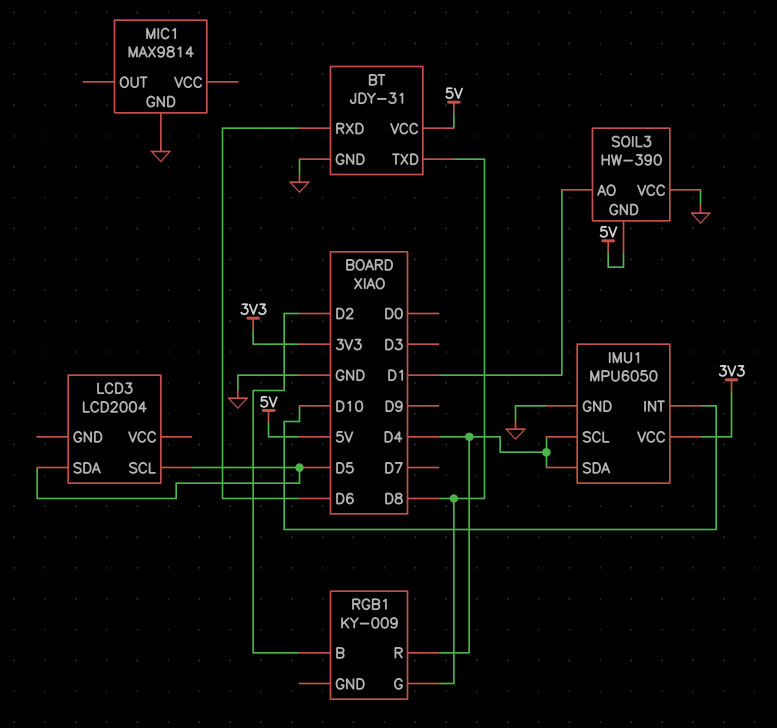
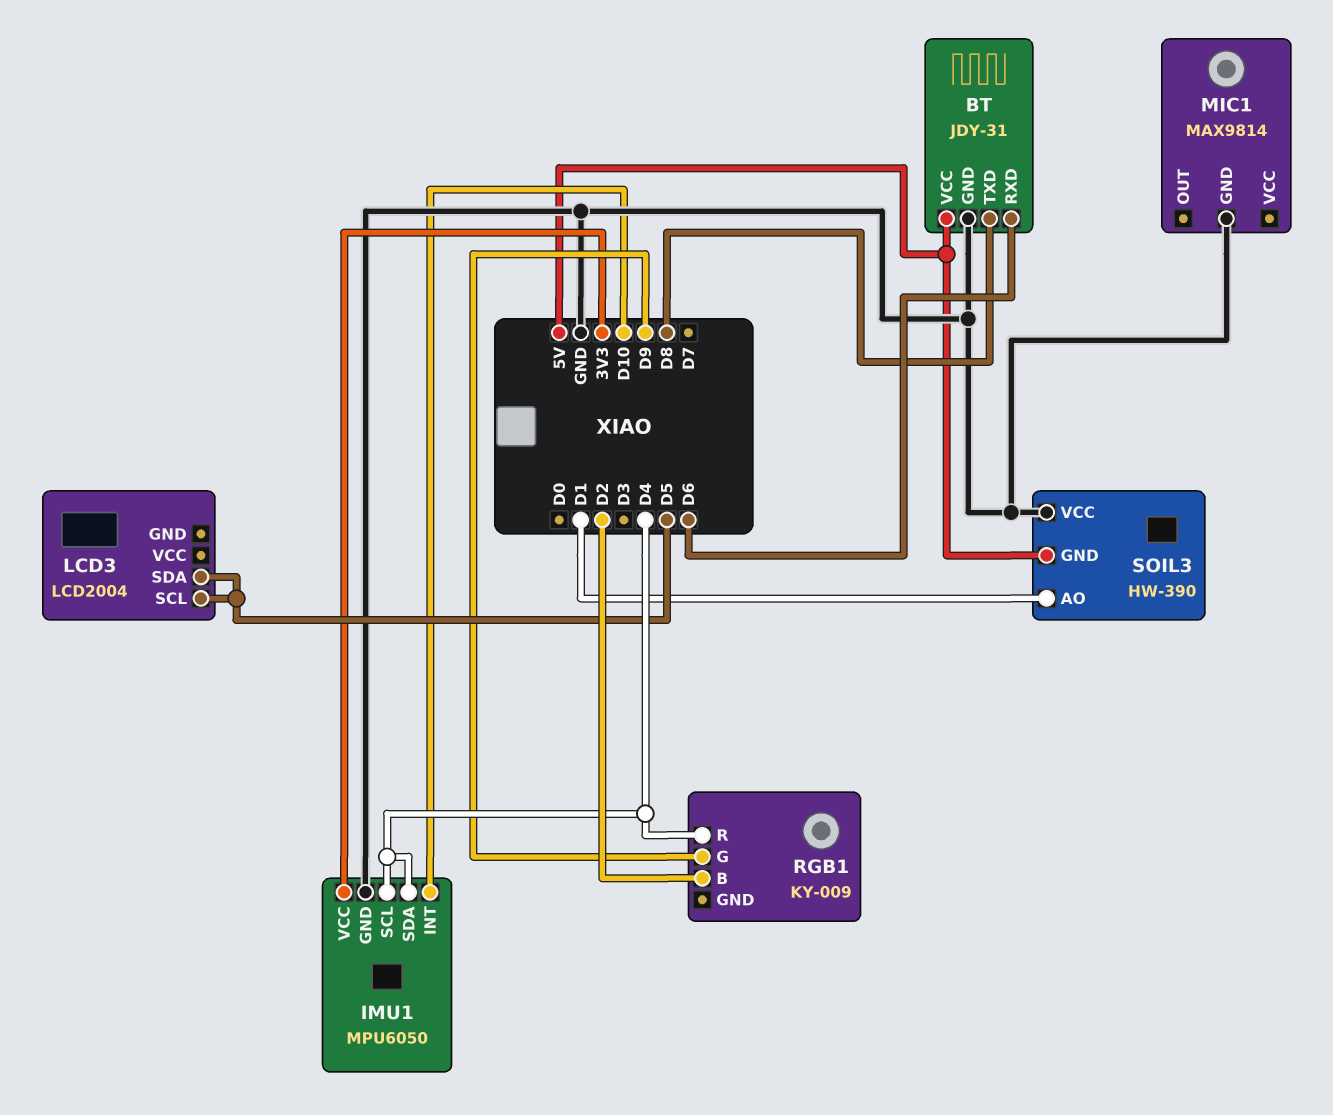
RGB1 pin G: D8 -> D9

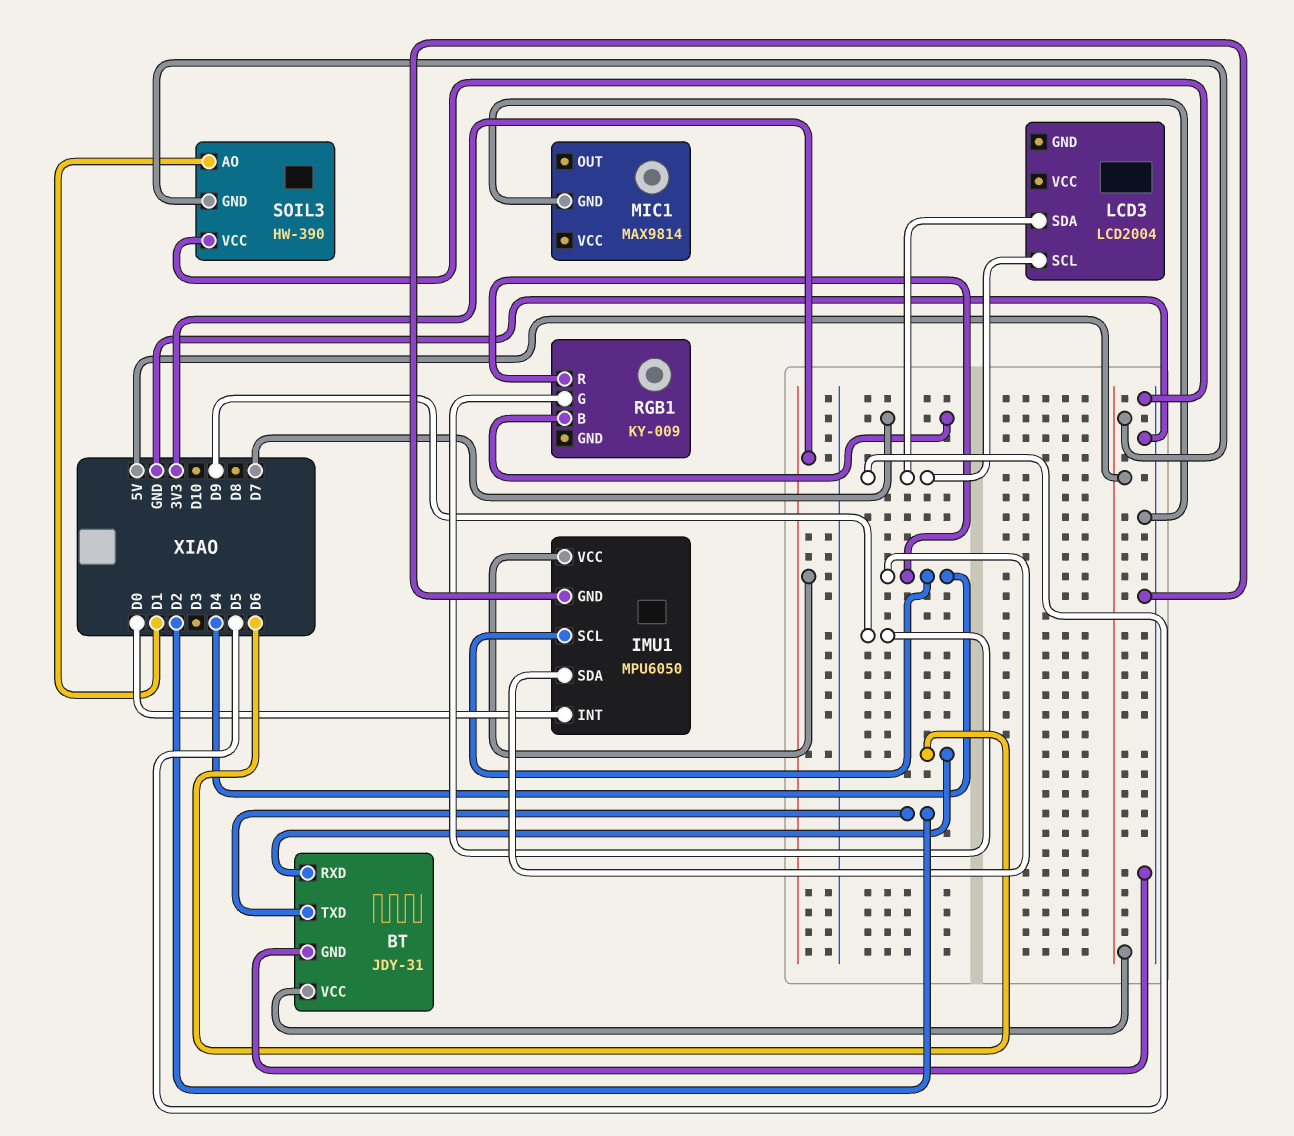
BT pin TXD: D8 -> D2
IMU1 pin INT: D10 -> D0
RGB1 pin B: D2 -> D7

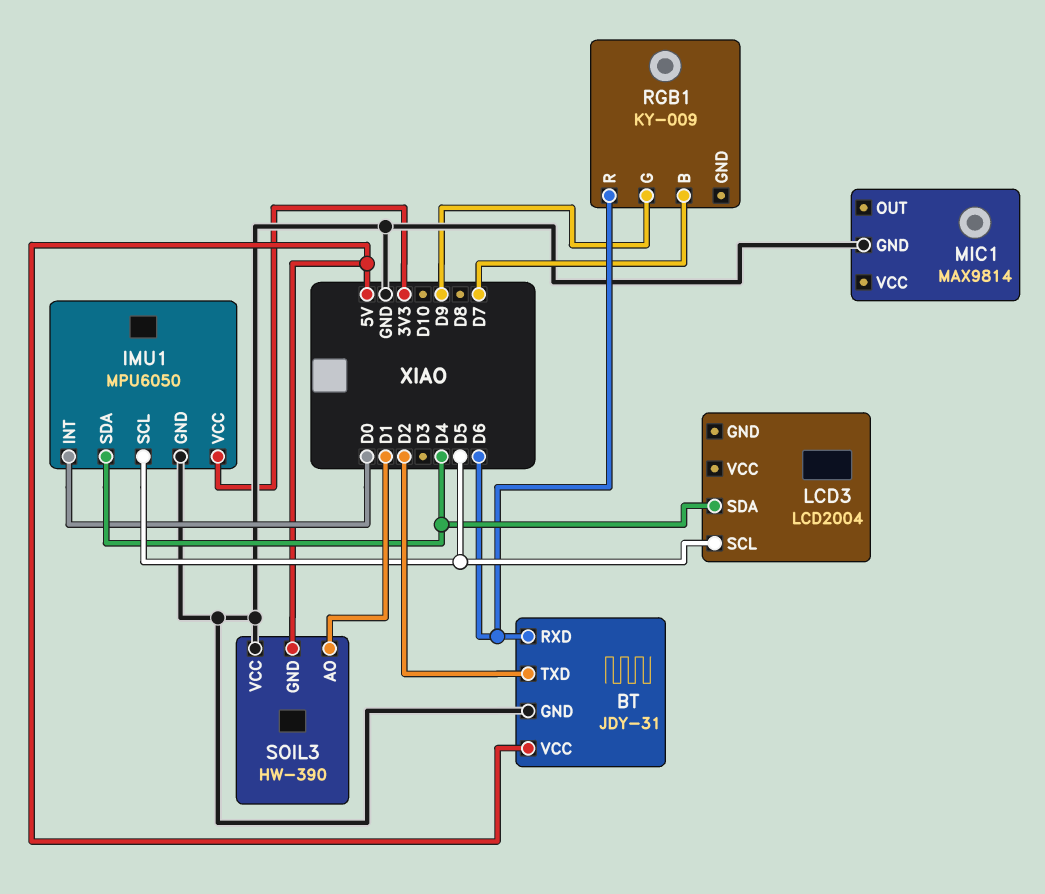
IMU1 pin SCL: D4 -> D5
LCD3 pin SDA: D5 -> D4
RGB1 pin R: D4 -> D6

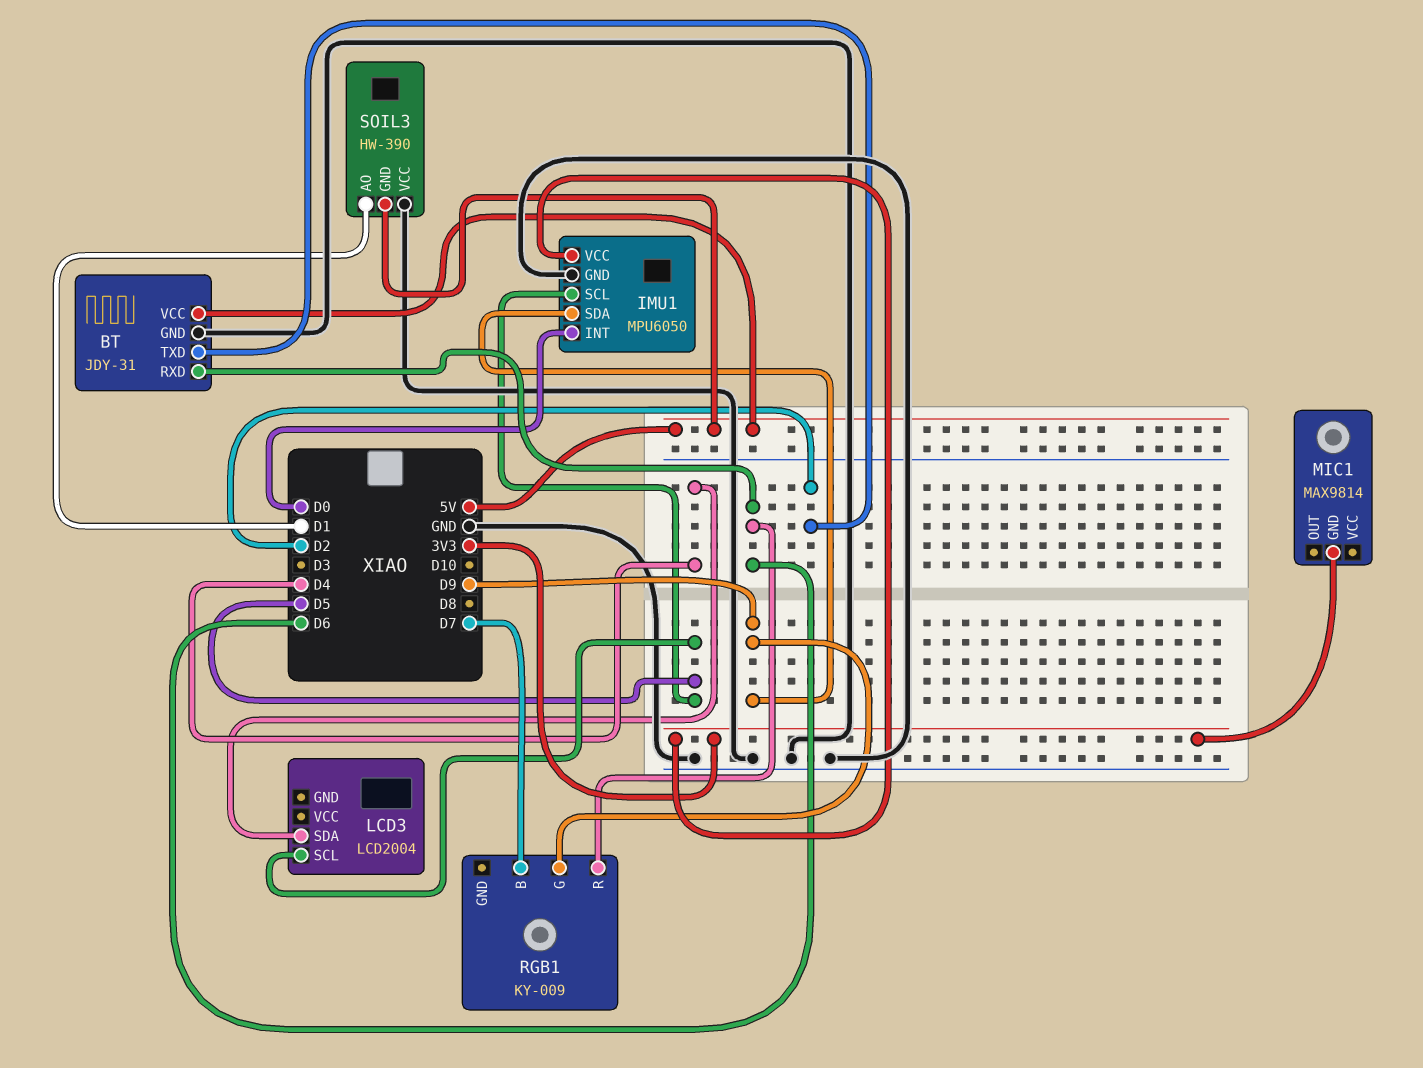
IMU1 pin SDA: D4 -> D9
MIC1 pin GND: GND -> 3V3

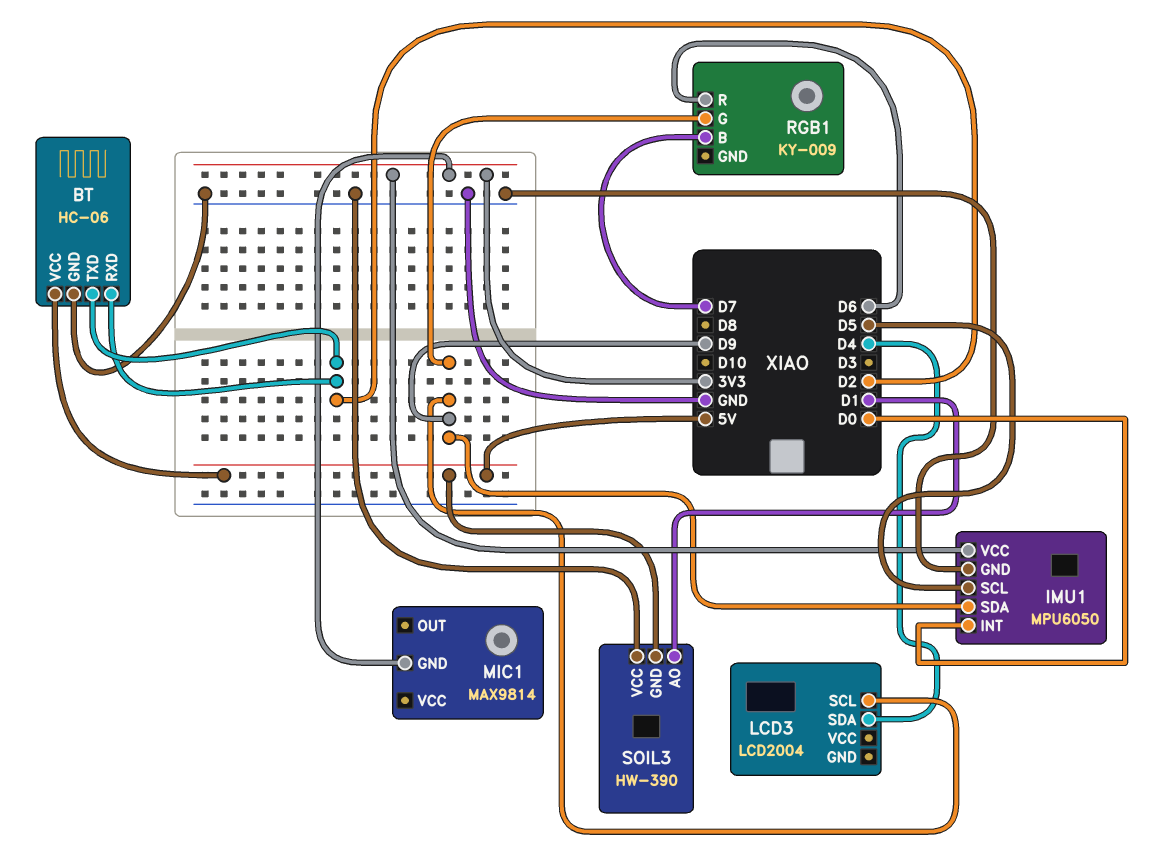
BT: JDY-31 -> HC-06
BT pin RXD: D6 -> D2
LCD3 pin SCL: D5 -> D9

